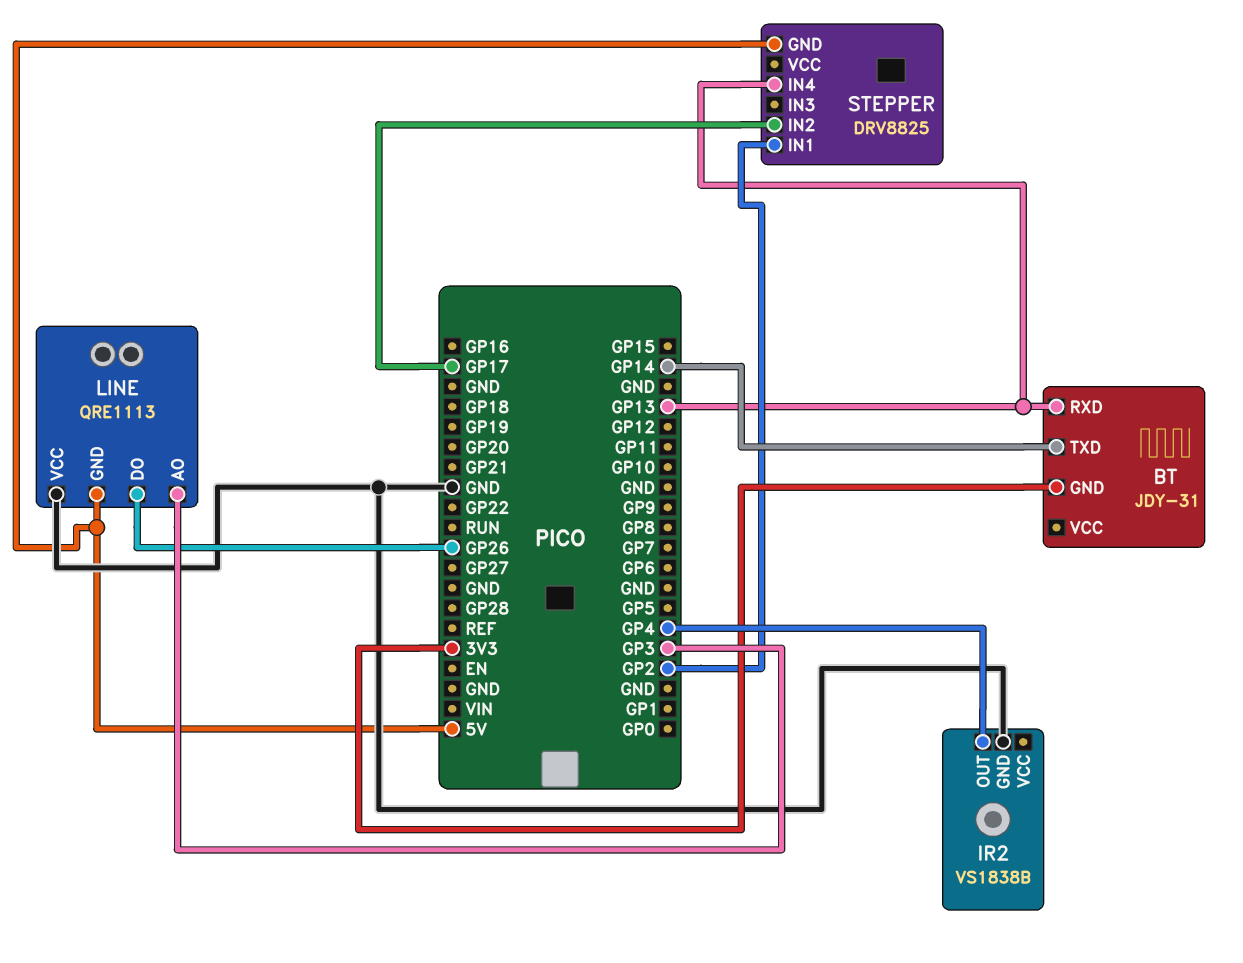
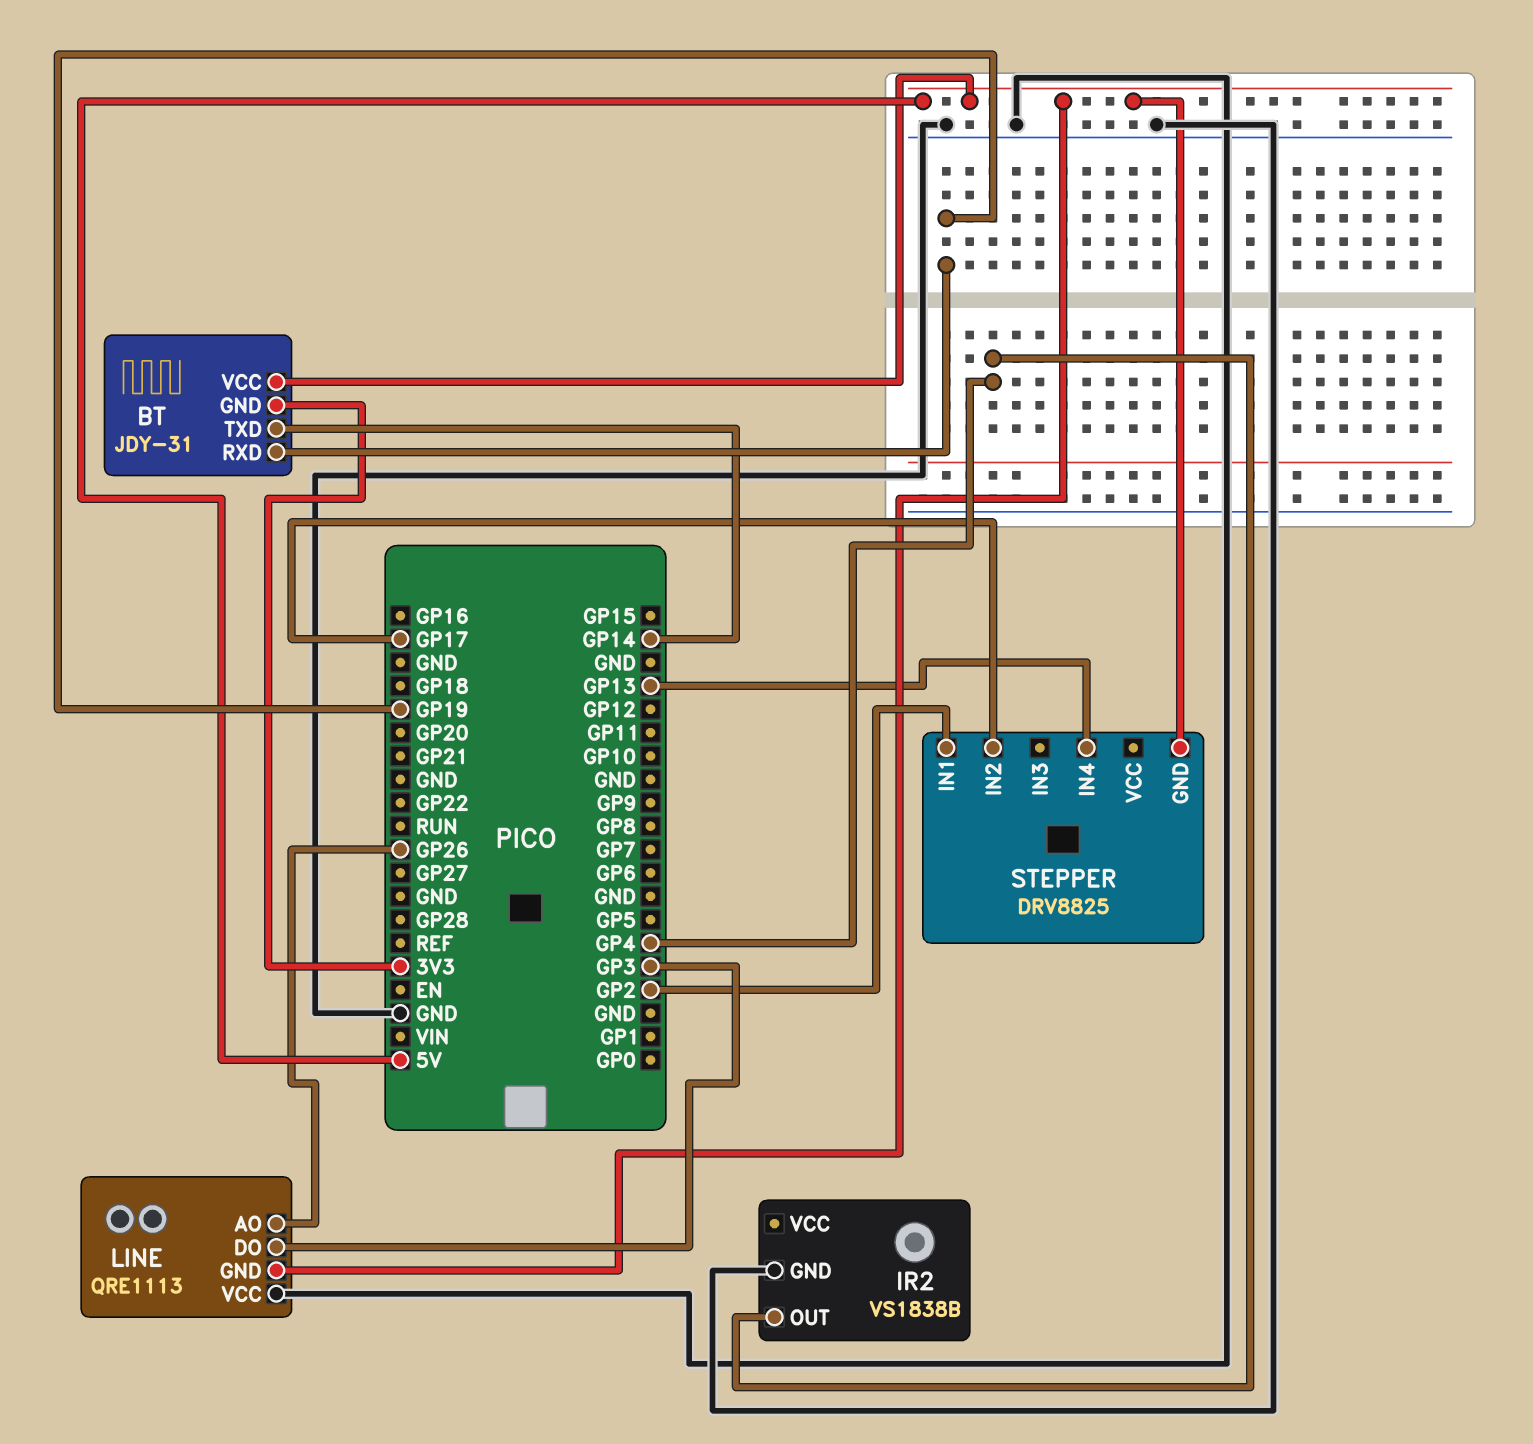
BT pin RXD: GP13 -> GP19
BT pin VCC: none -> 5V
LINE pin AO: GP3 -> GP26
LINE pin DO: GP26 -> GP3

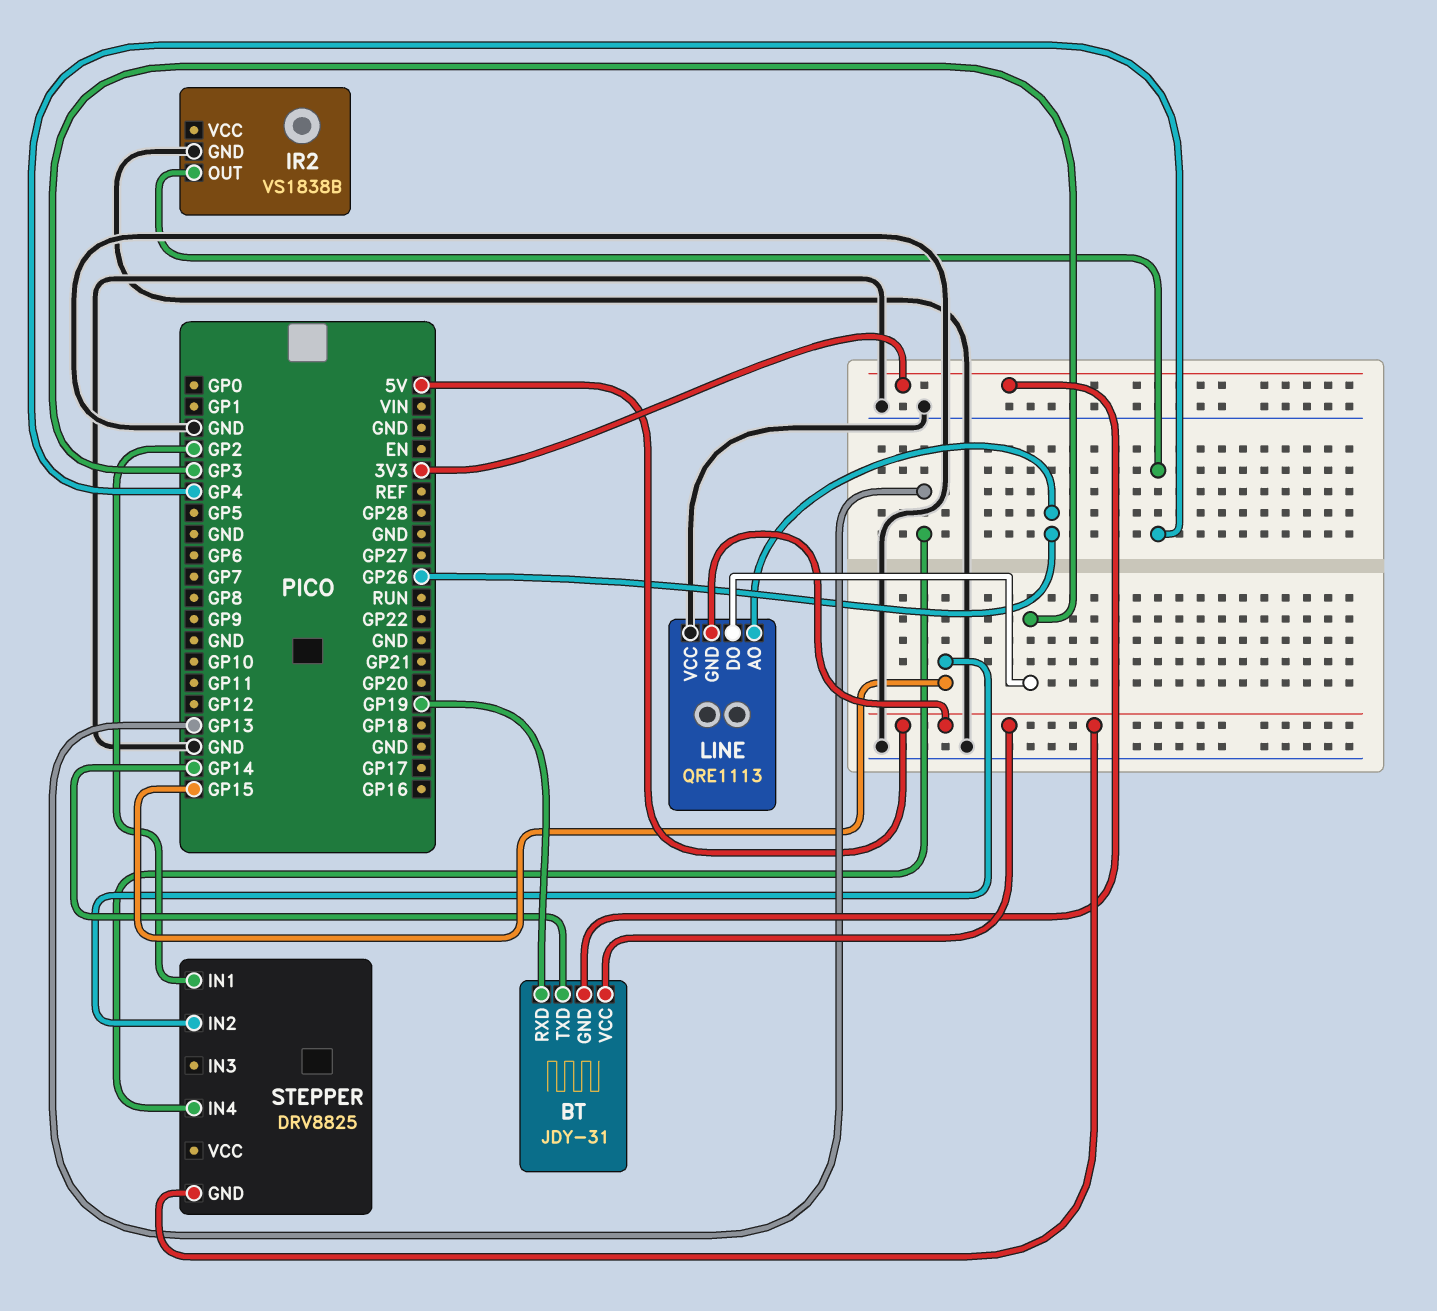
STEPPER pin IN2: GP17 -> GP15

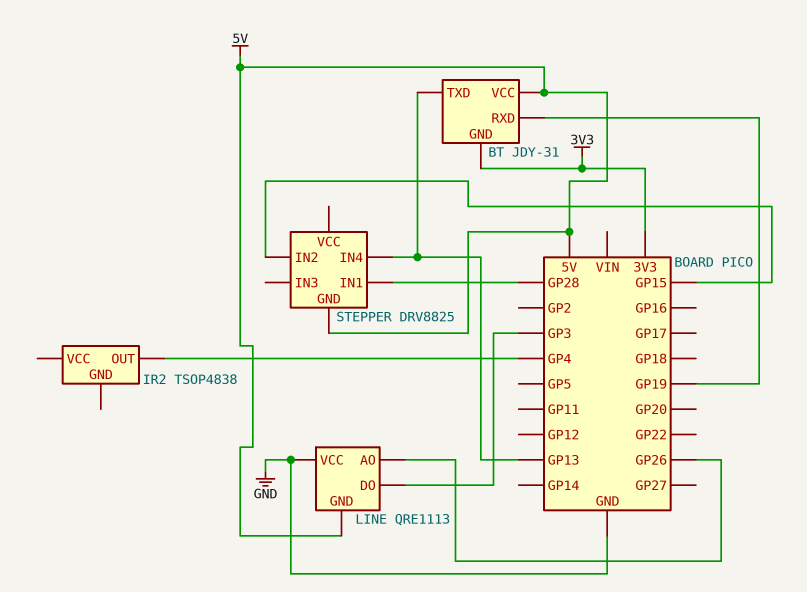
BT pin TXD: GP14 -> GP13
IR2: VS1838B -> TSOP4838
IR2 pin GND: GND -> none
STEPPER pin IN1: GP2 -> GP28

